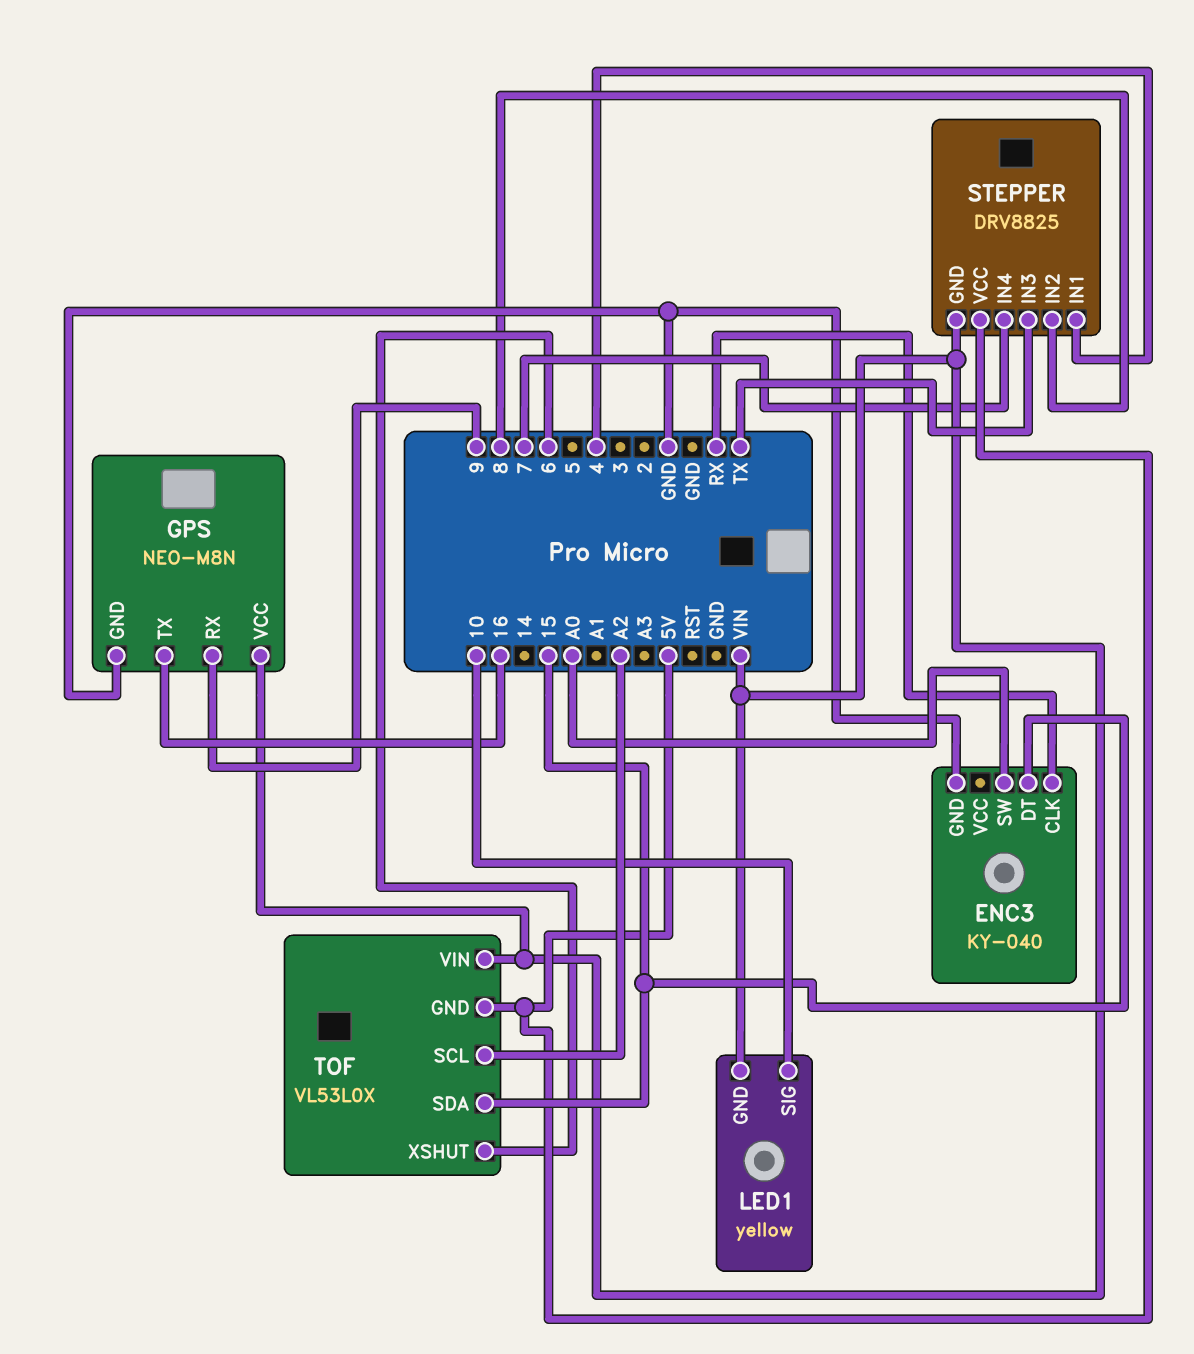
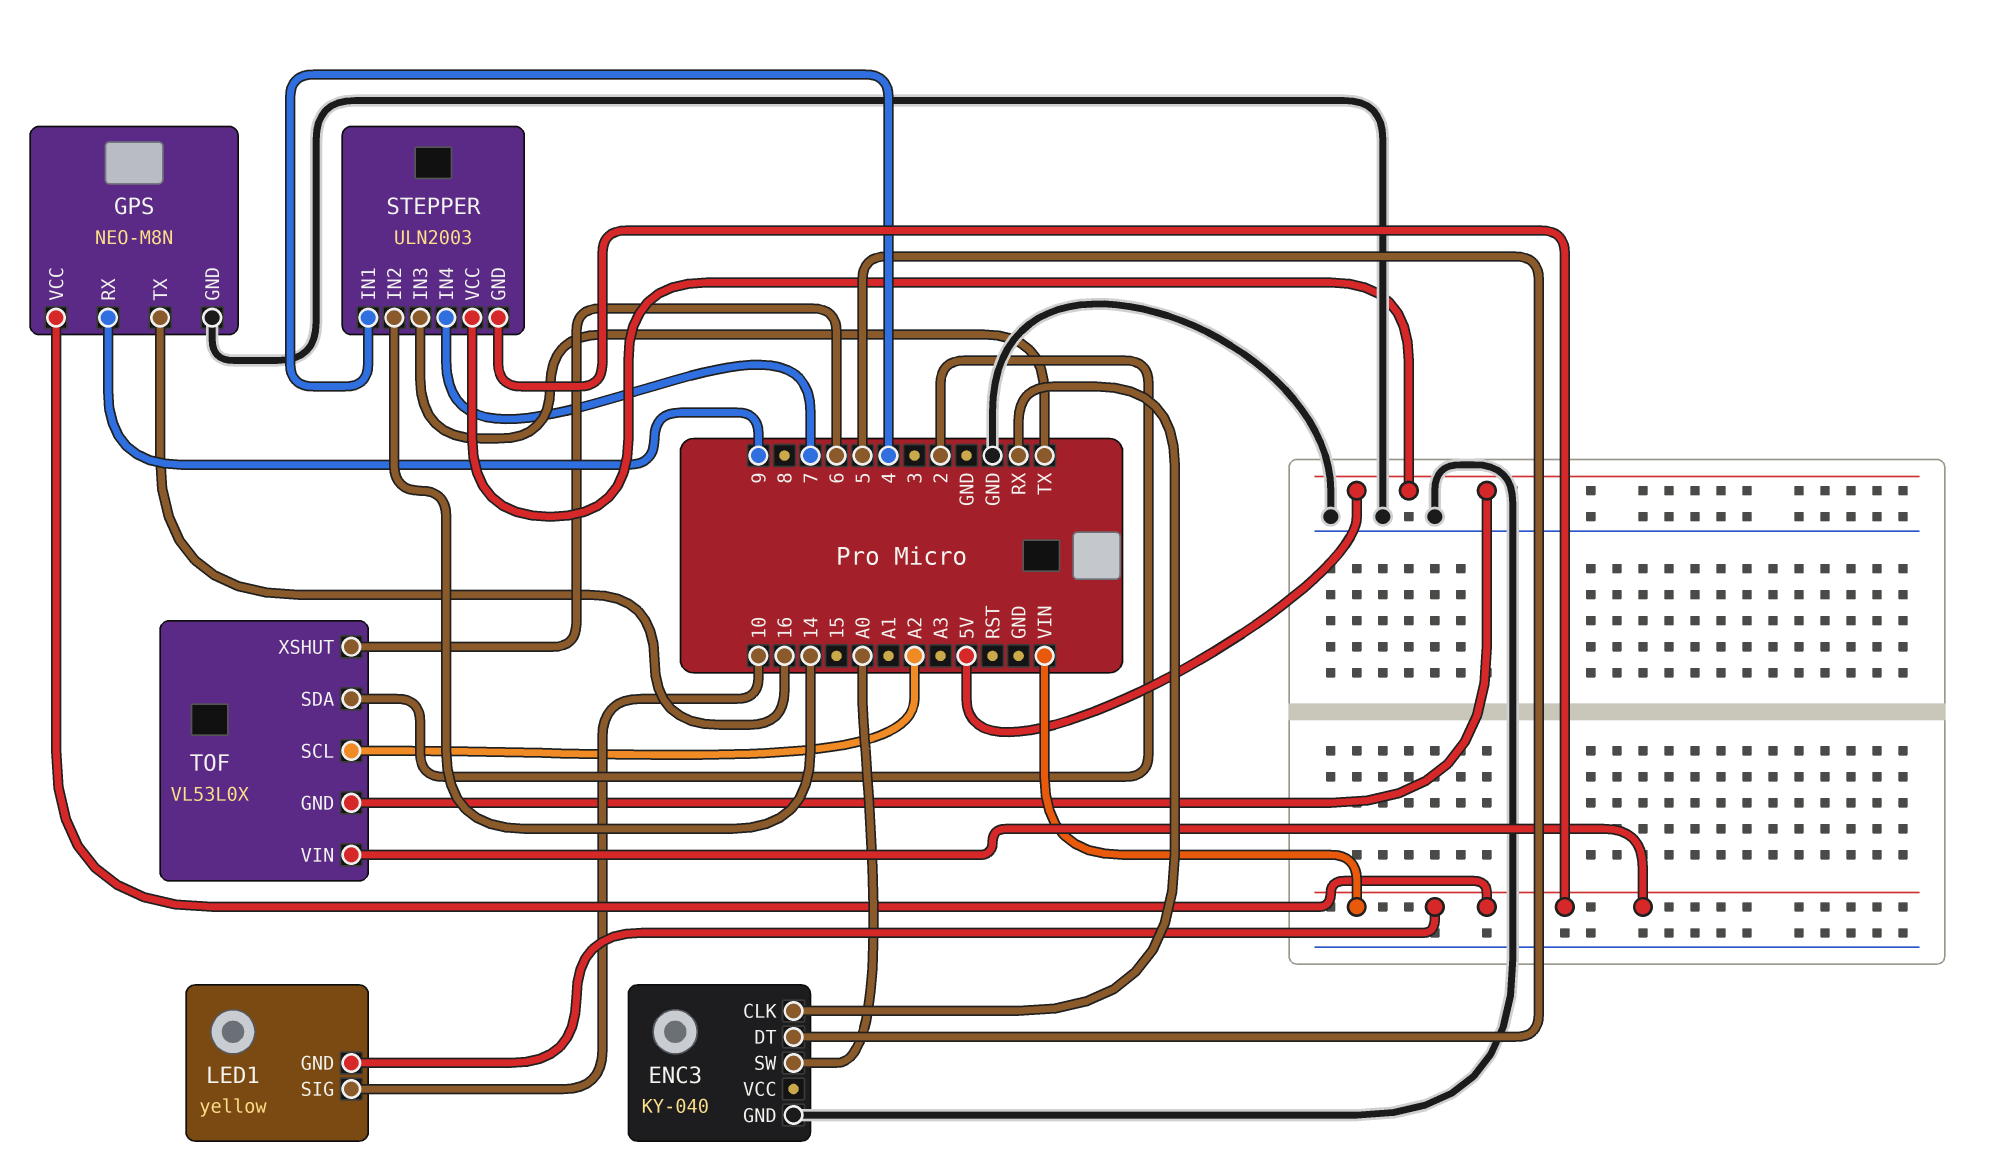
ENC3 pin DT: 15 -> 5
STEPPER: DRV8825 -> ULN2003
STEPPER pin IN2: 8 -> 14
TOF pin SDA: 15 -> 2

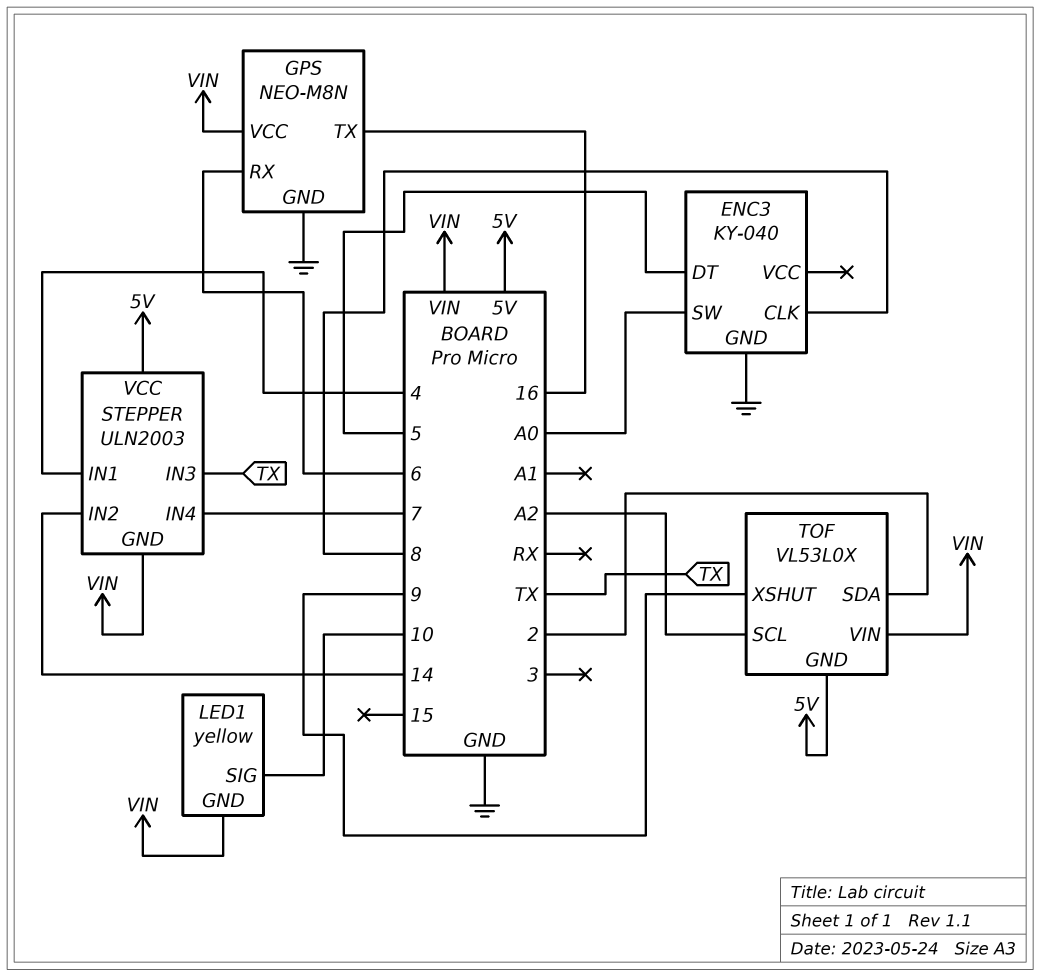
ENC3 pin CLK: RX -> 8
GPS pin RX: 9 -> 6
TOF pin XSHUT: 6 -> 9

